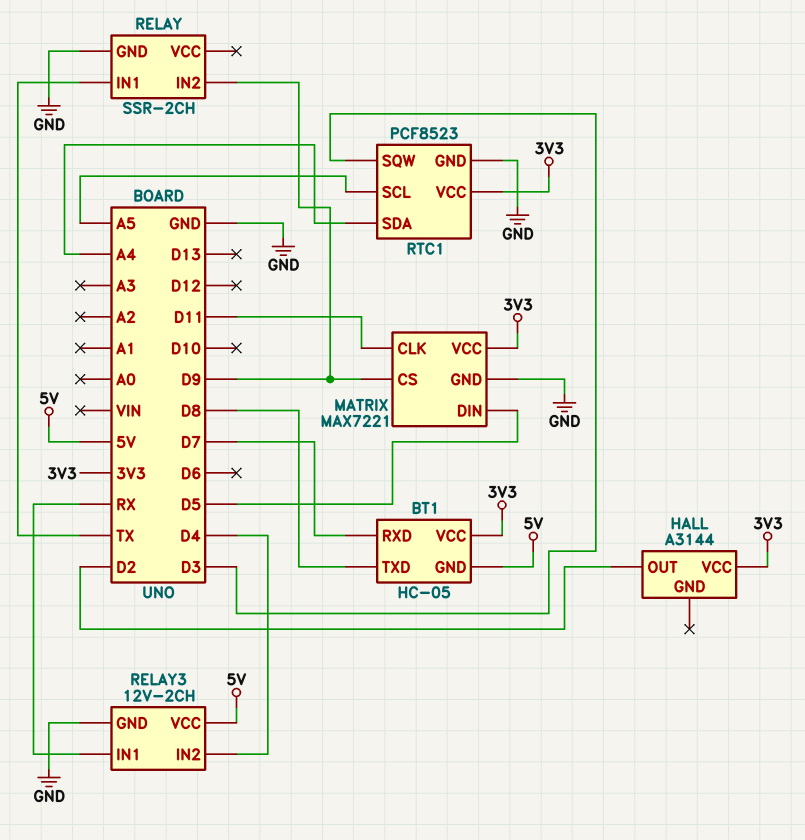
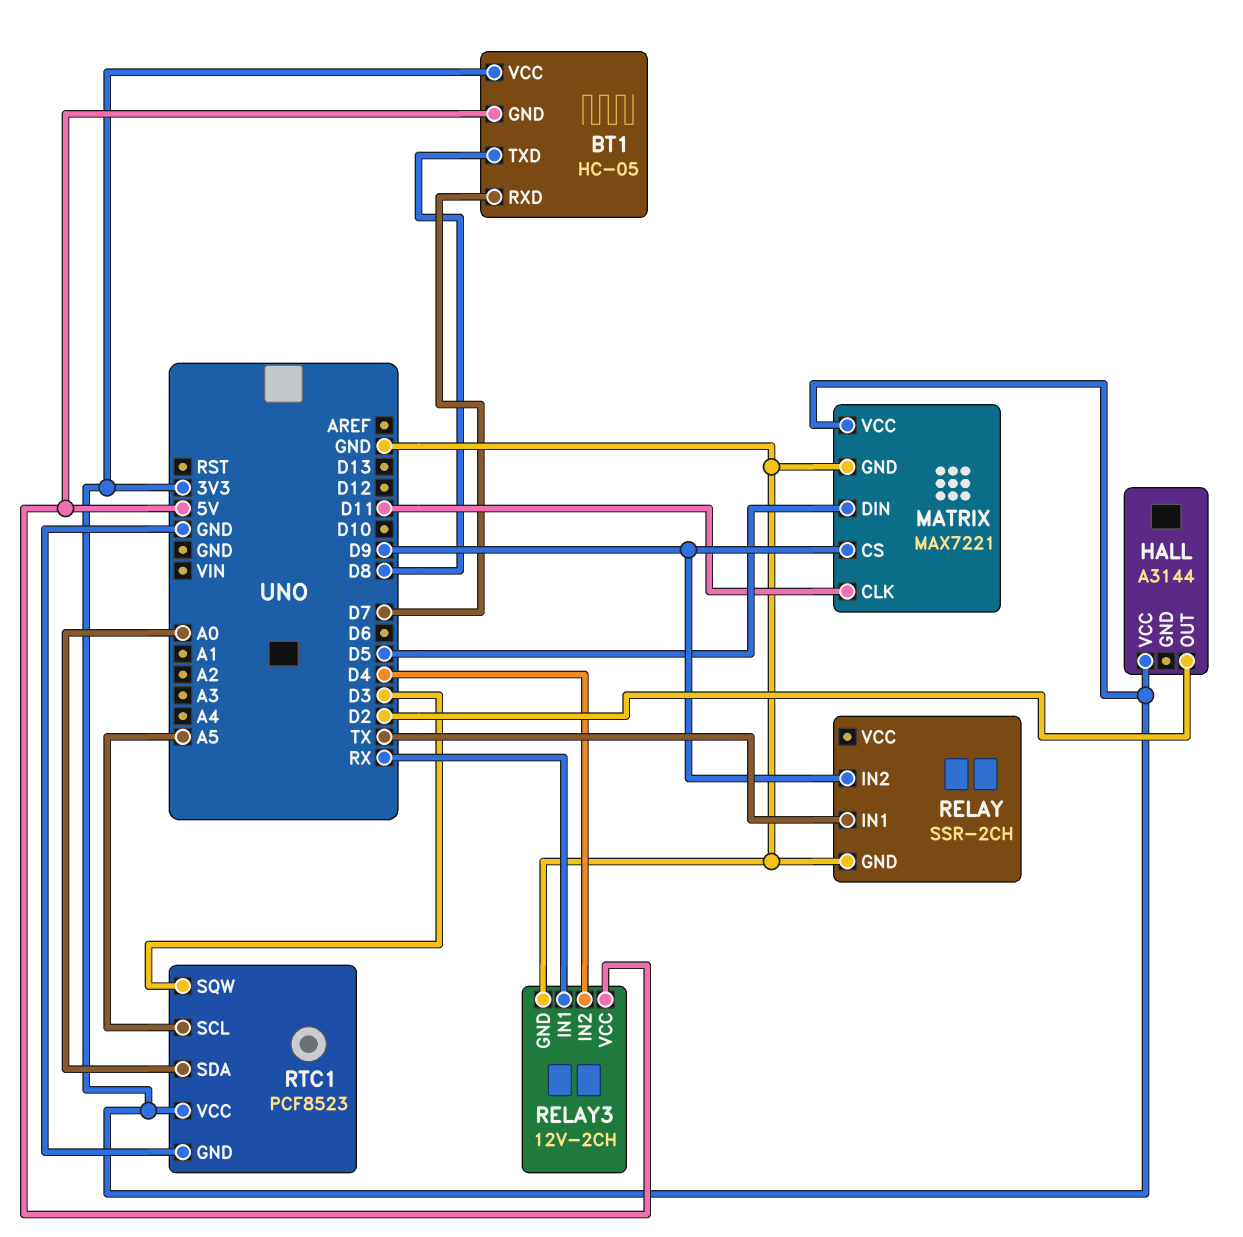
RTC1 pin SDA: A4 -> A0

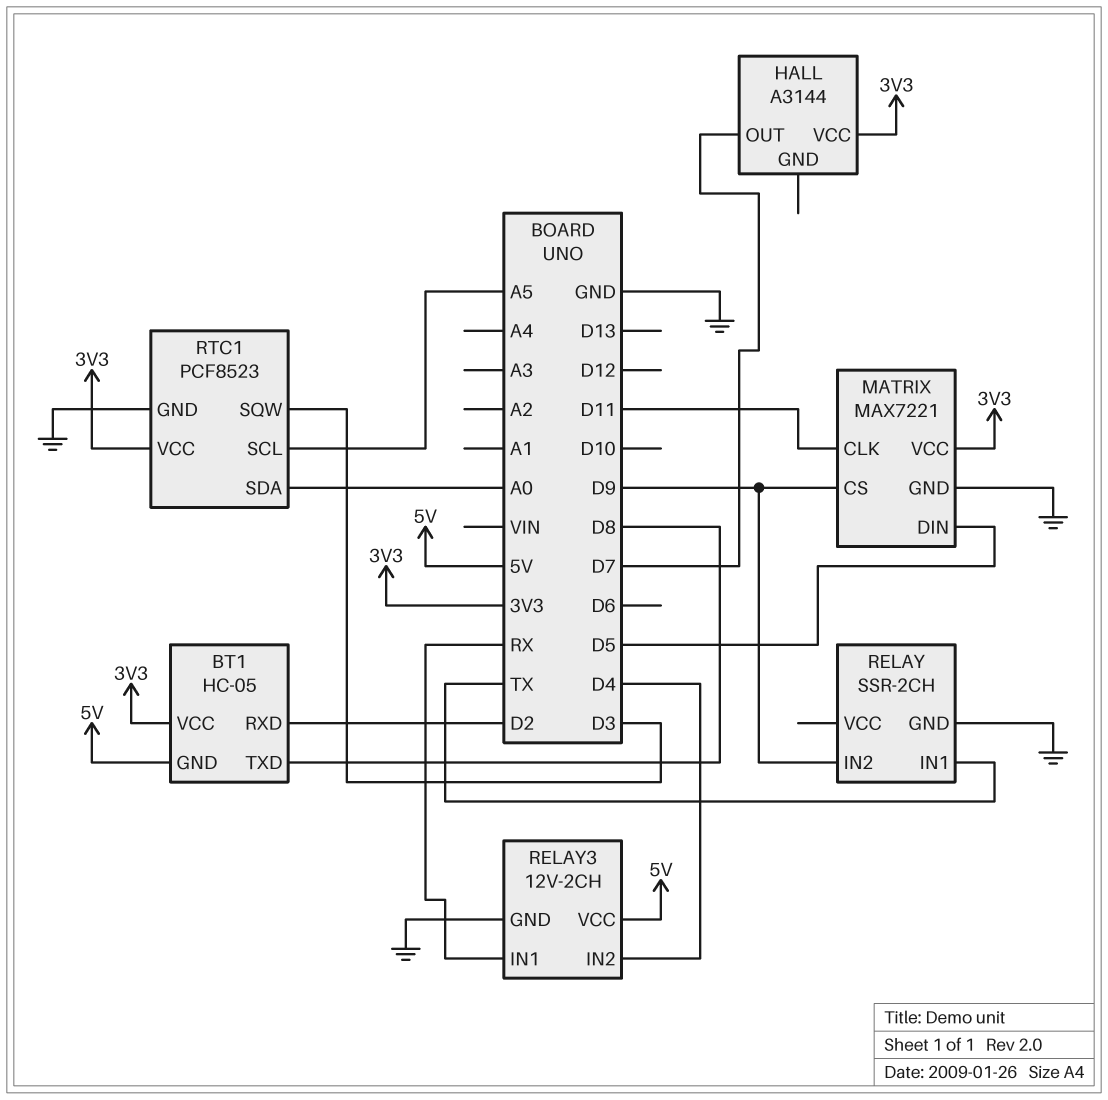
BT1 pin RXD: D7 -> D2
HALL pin OUT: D2 -> D7

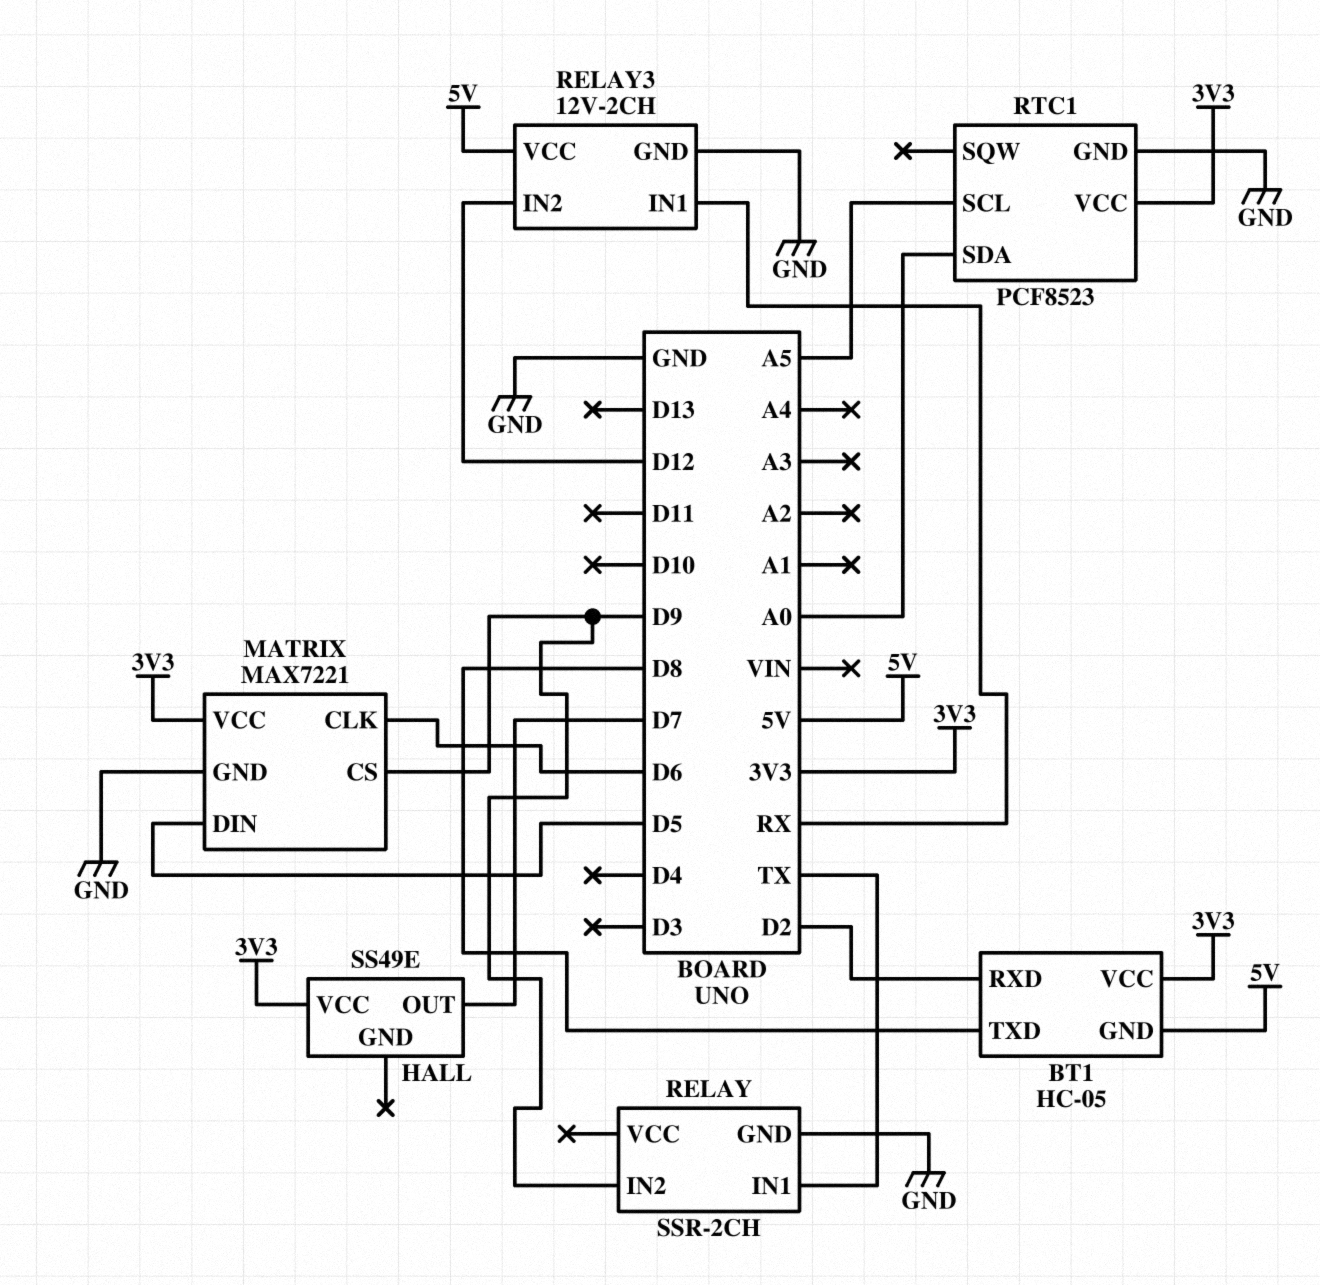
HALL: A3144 -> SS49E
MATRIX pin CLK: D11 -> D6
RELAY3 pin IN2: D4 -> D12
RTC1 pin SQW: D3 -> none

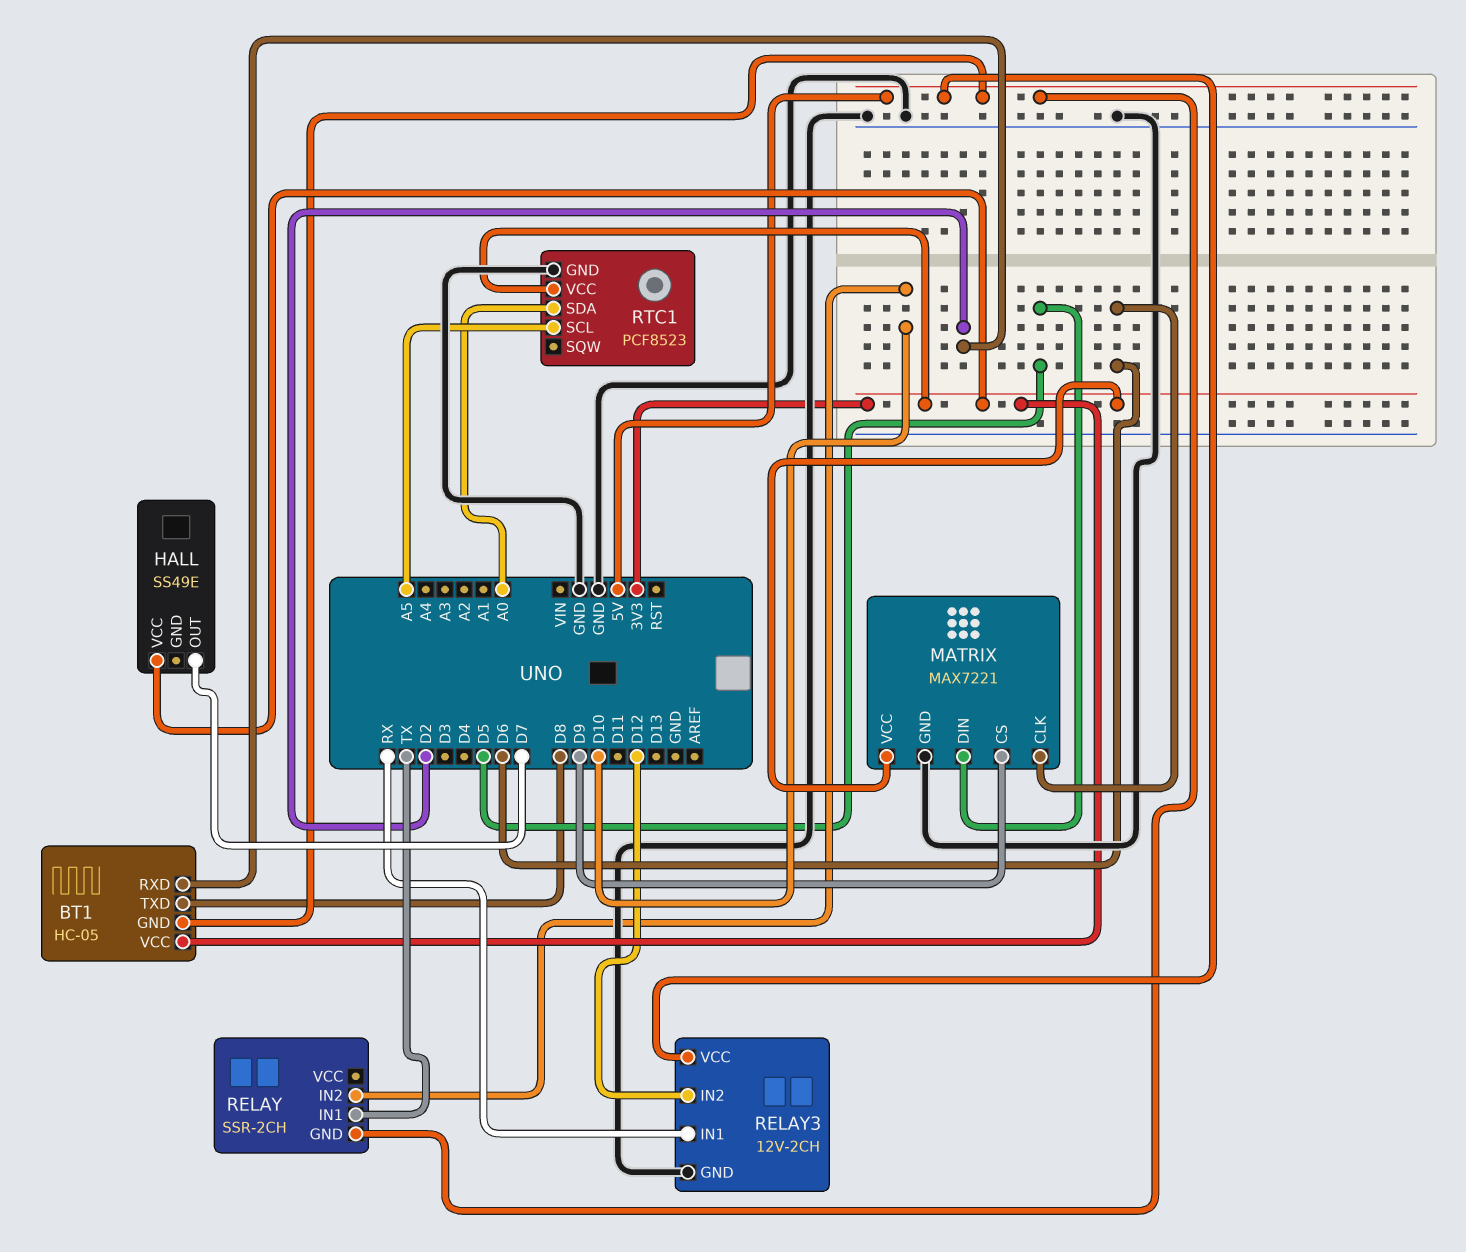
RELAY pin GND: GND -> 5V
RELAY pin IN2: D9 -> D10

